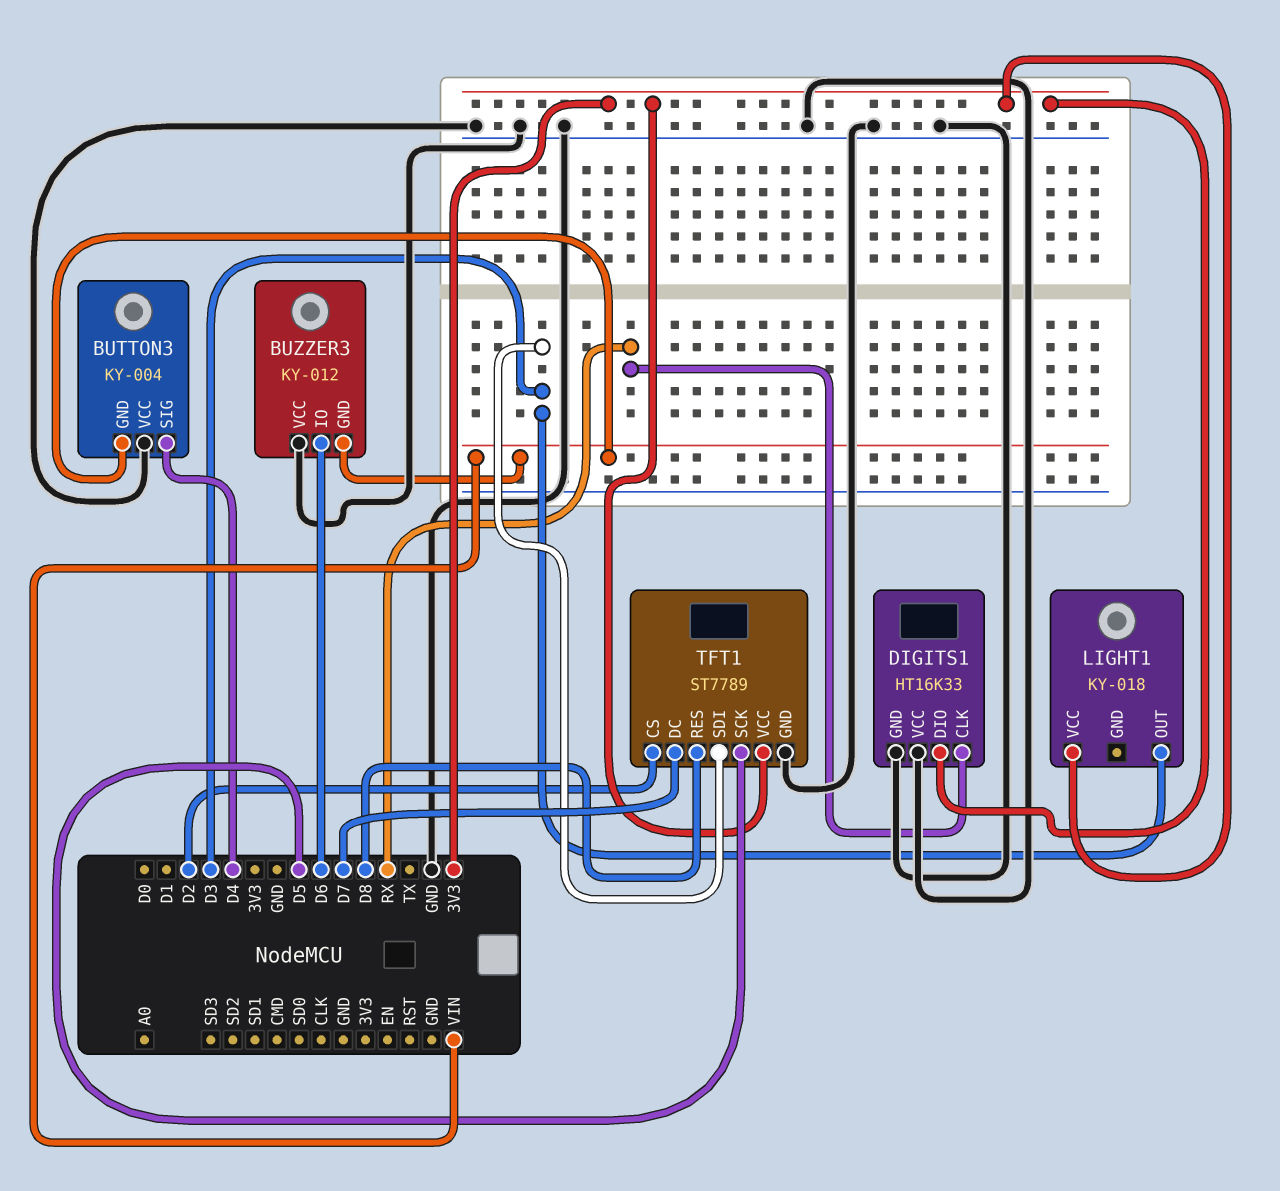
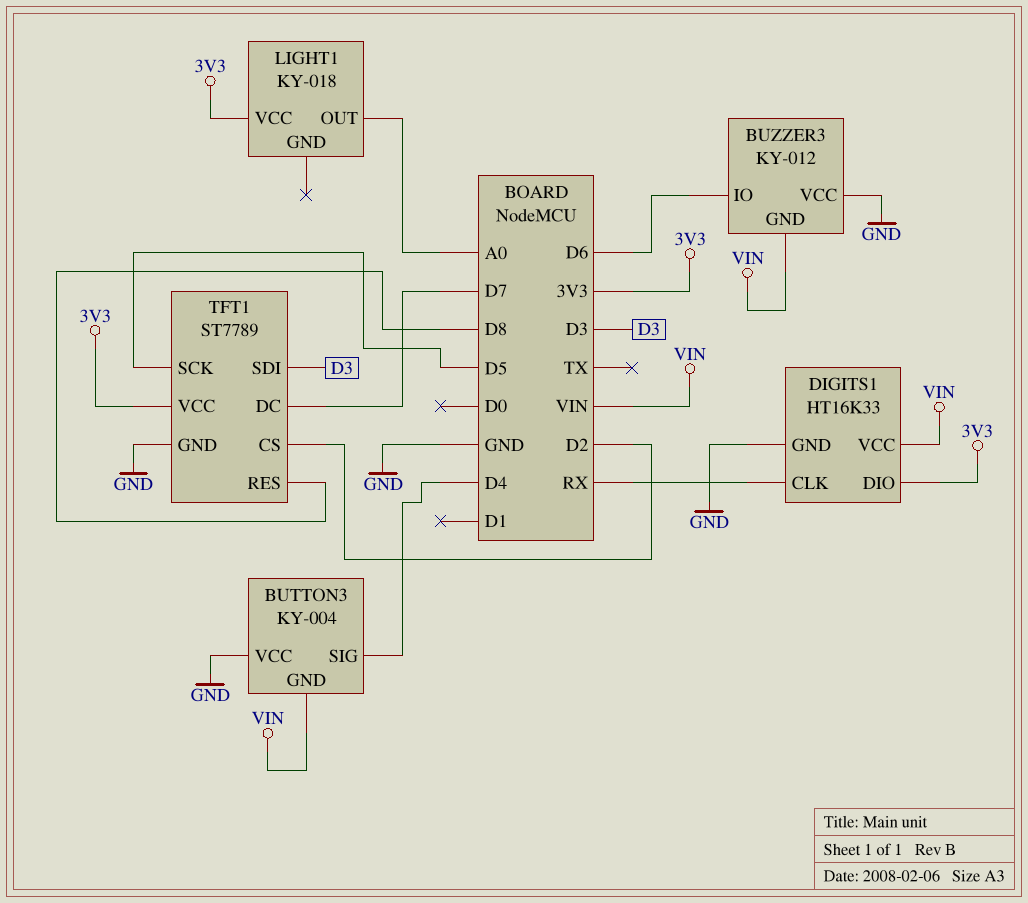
DIGITS1 pin VCC: GND -> VIN
LIGHT1 pin OUT: D3 -> A0

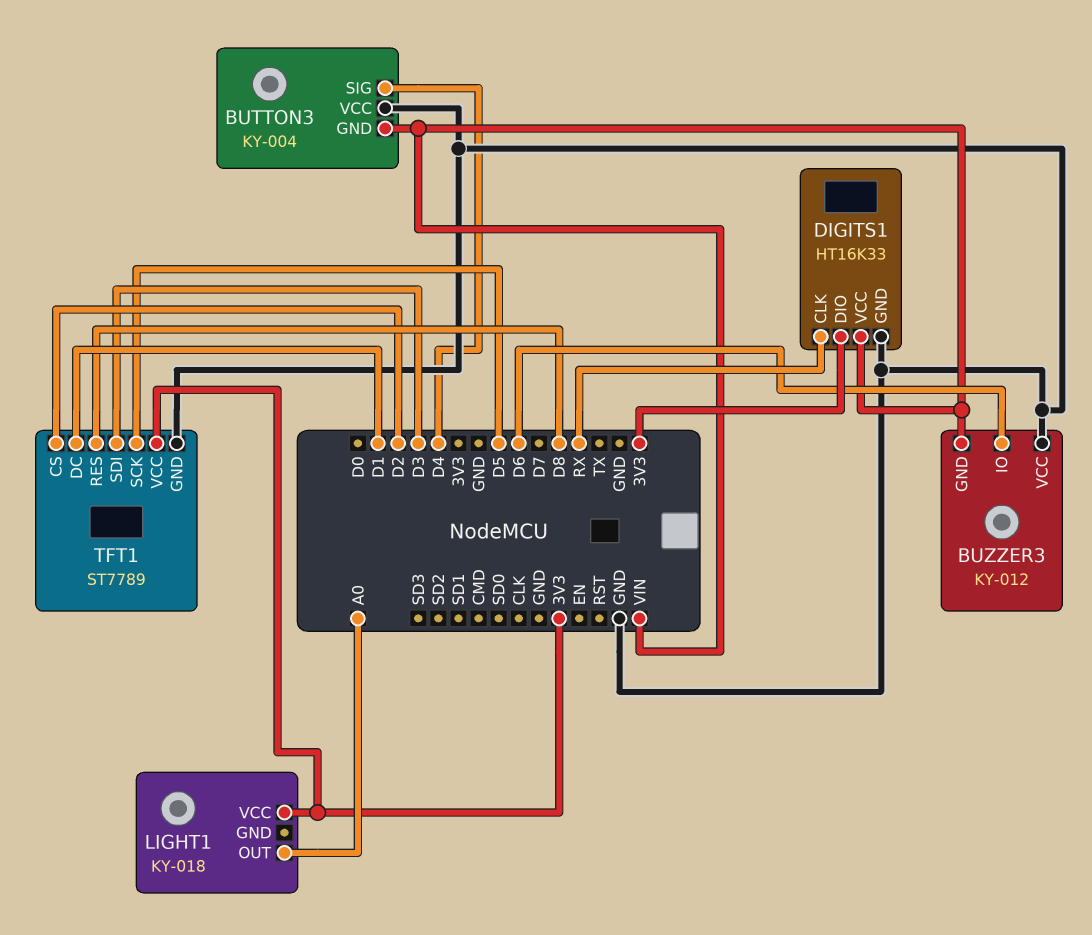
TFT1 pin DC: D7 -> D1

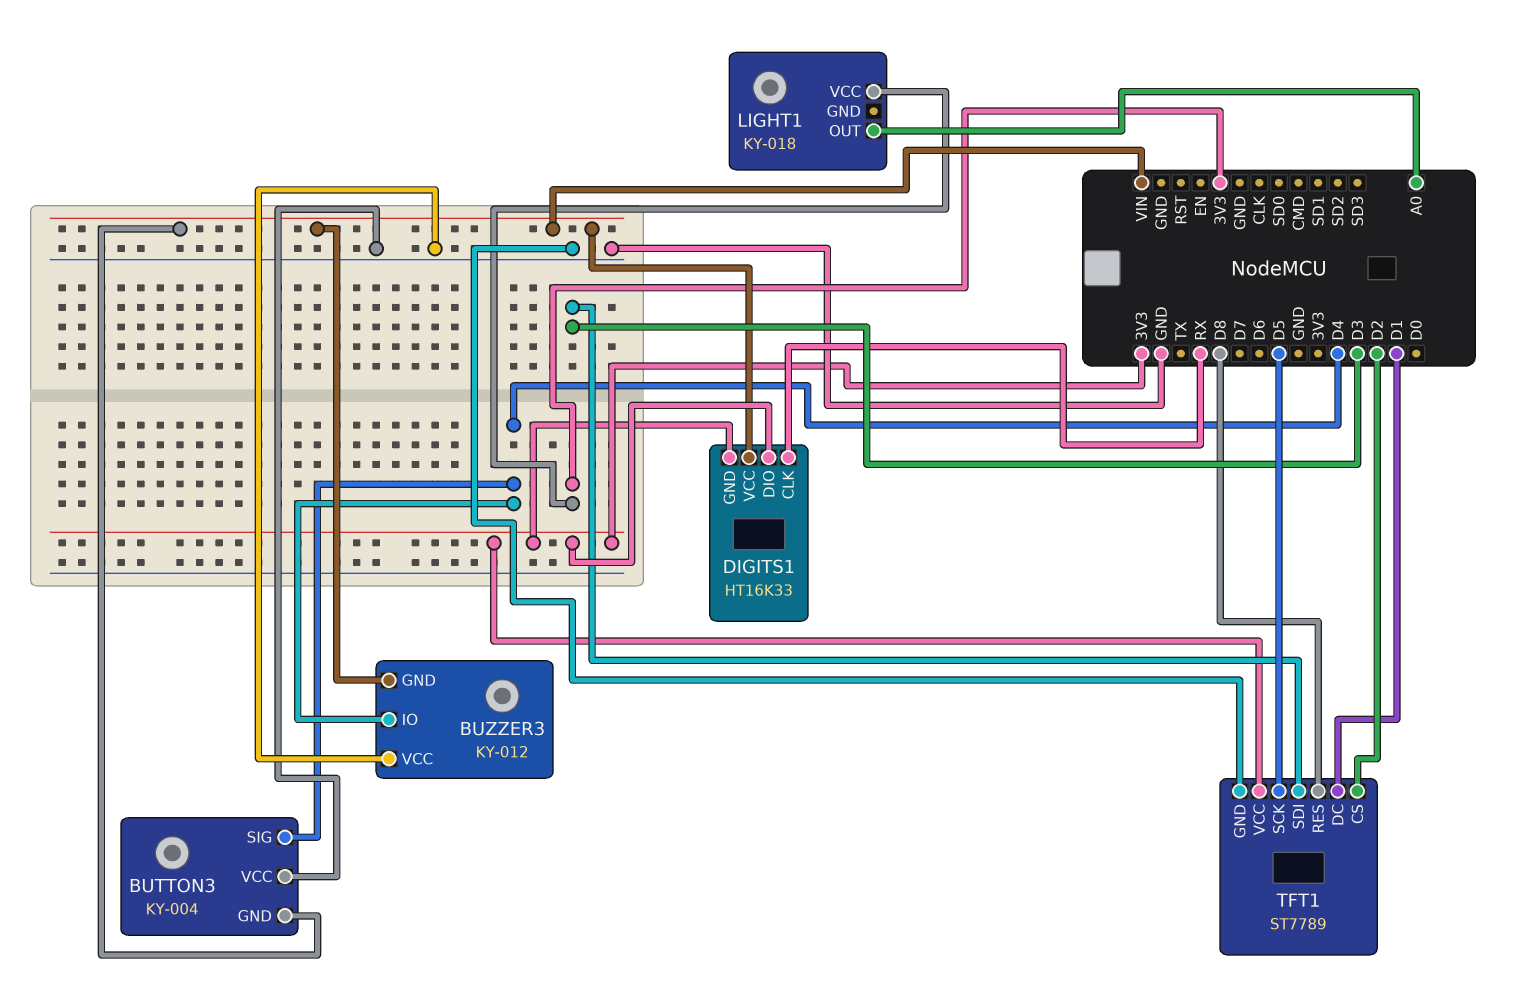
BUZZER3 pin IO: D6 -> D4
DIGITS1 pin GND: GND -> 3V3

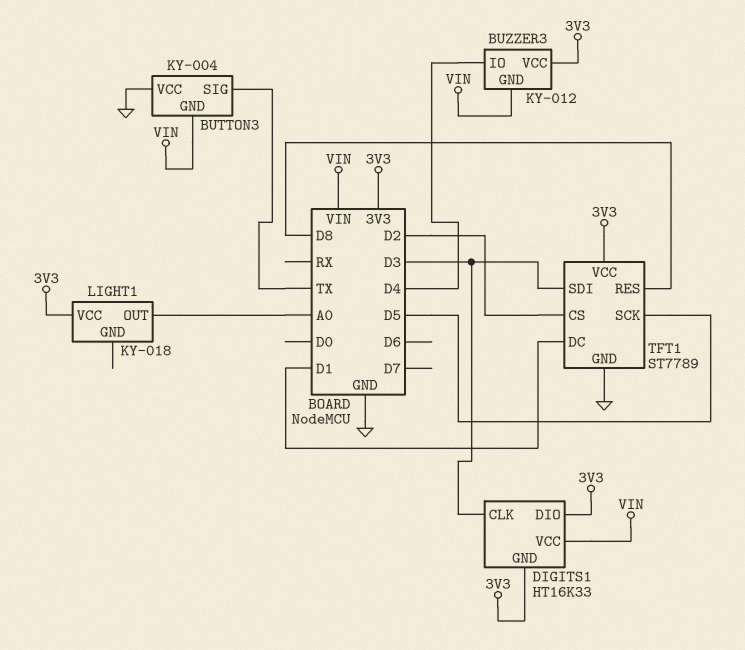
BUTTON3 pin SIG: D4 -> TX
BUZZER3 pin VCC: GND -> 3V3
DIGITS1 pin CLK: RX -> D3

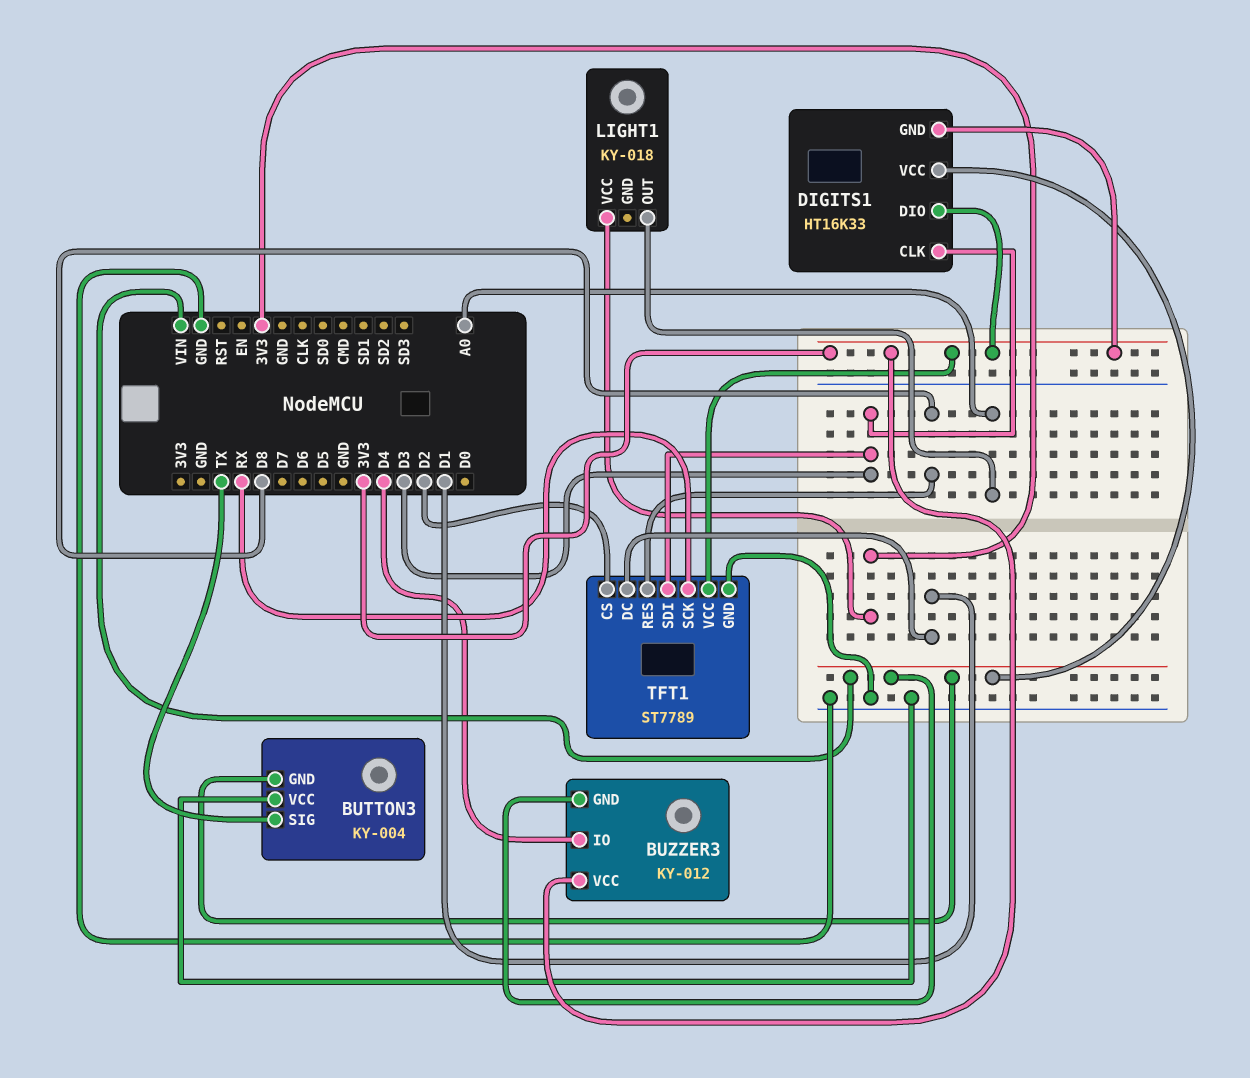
TFT1 pin SCK: D5 -> RX

